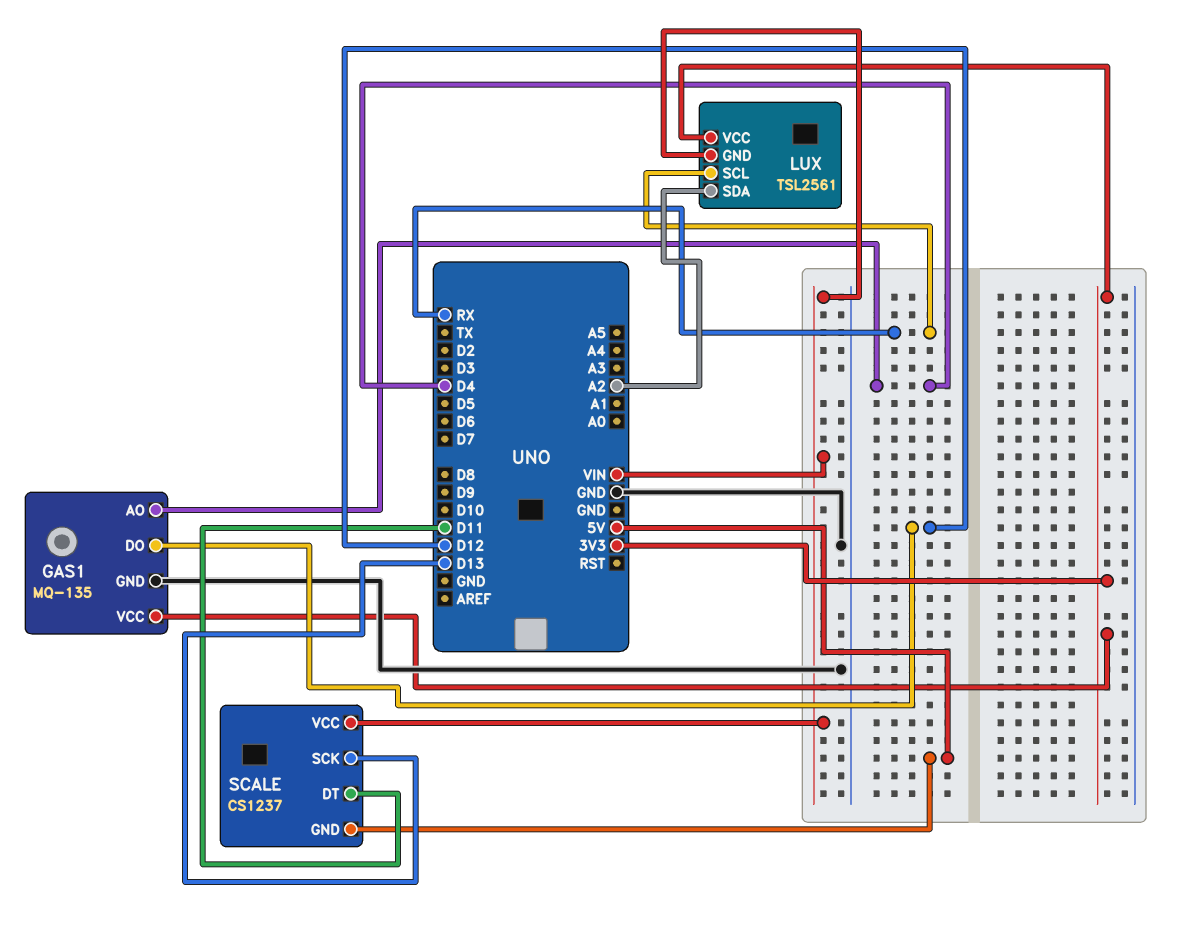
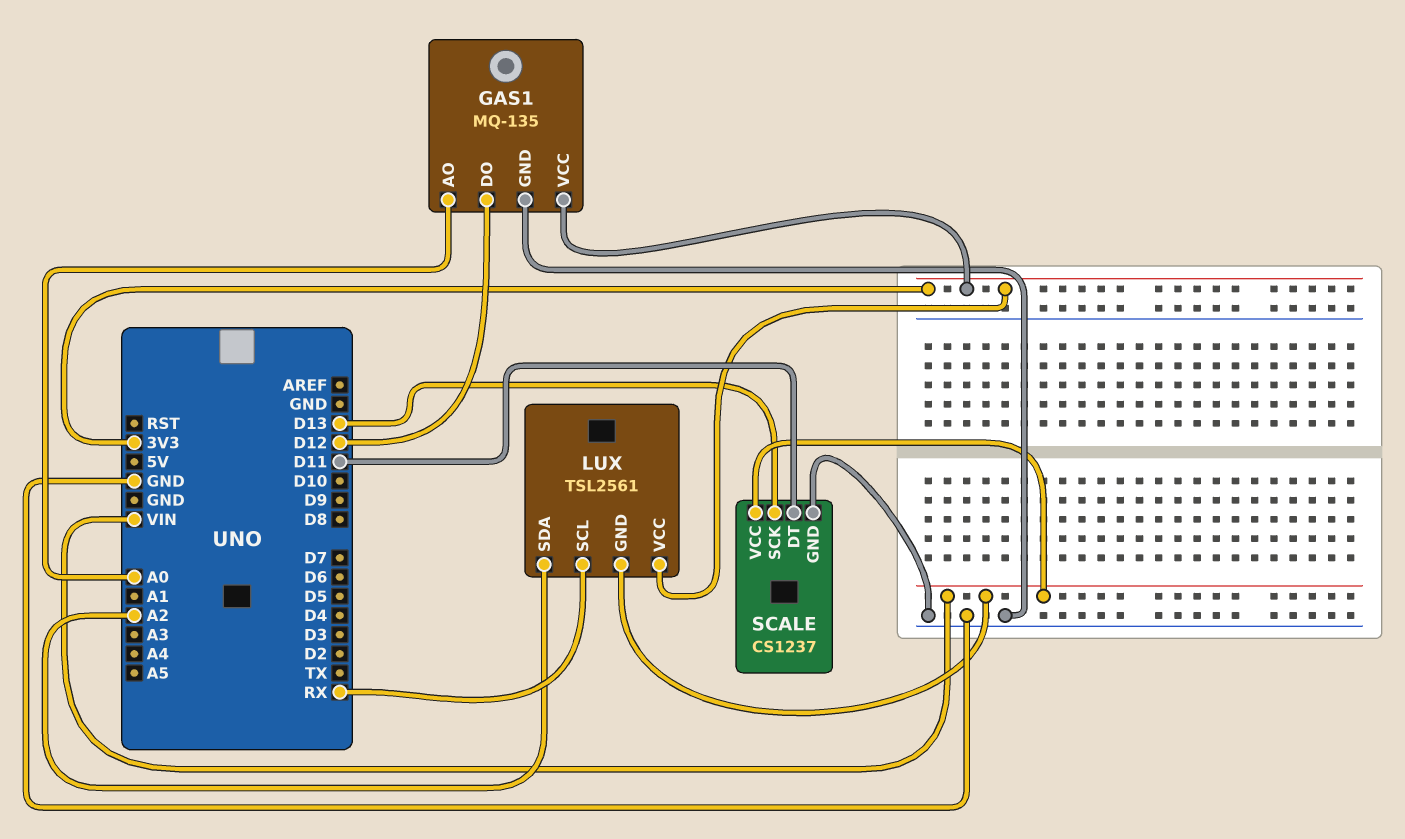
GAS1 pin AO: D4 -> A0
SCALE pin GND: 5V -> GND

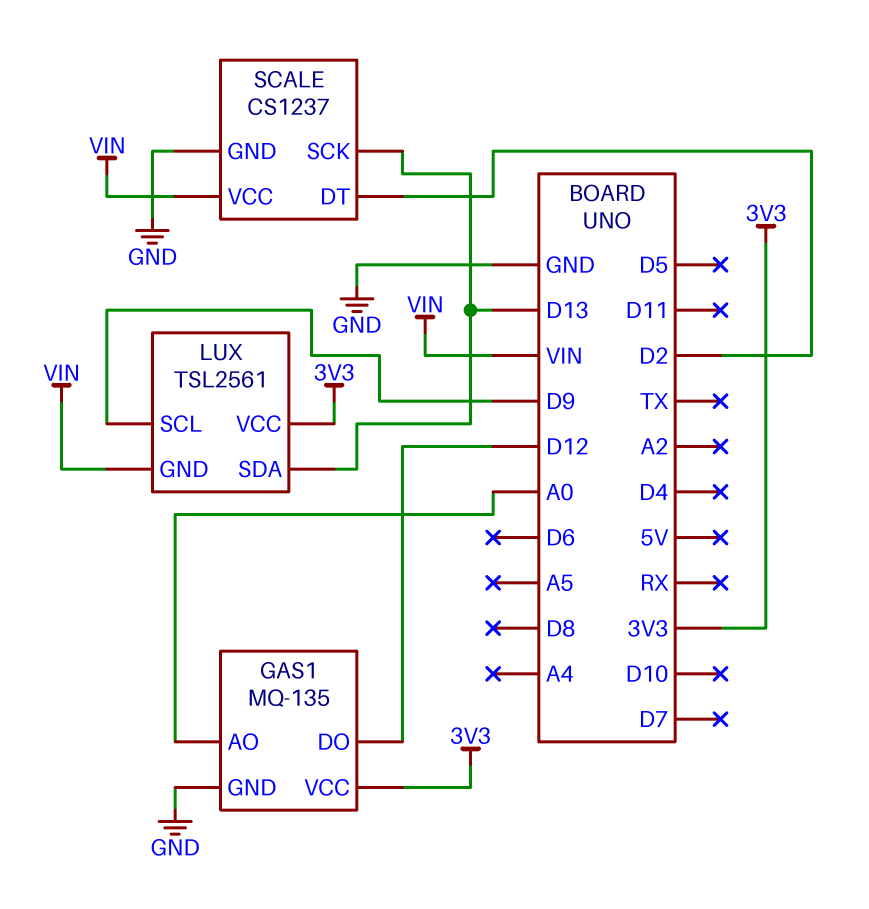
LUX pin SCL: RX -> D9
LUX pin SDA: A2 -> D13
SCALE pin DT: D11 -> D2

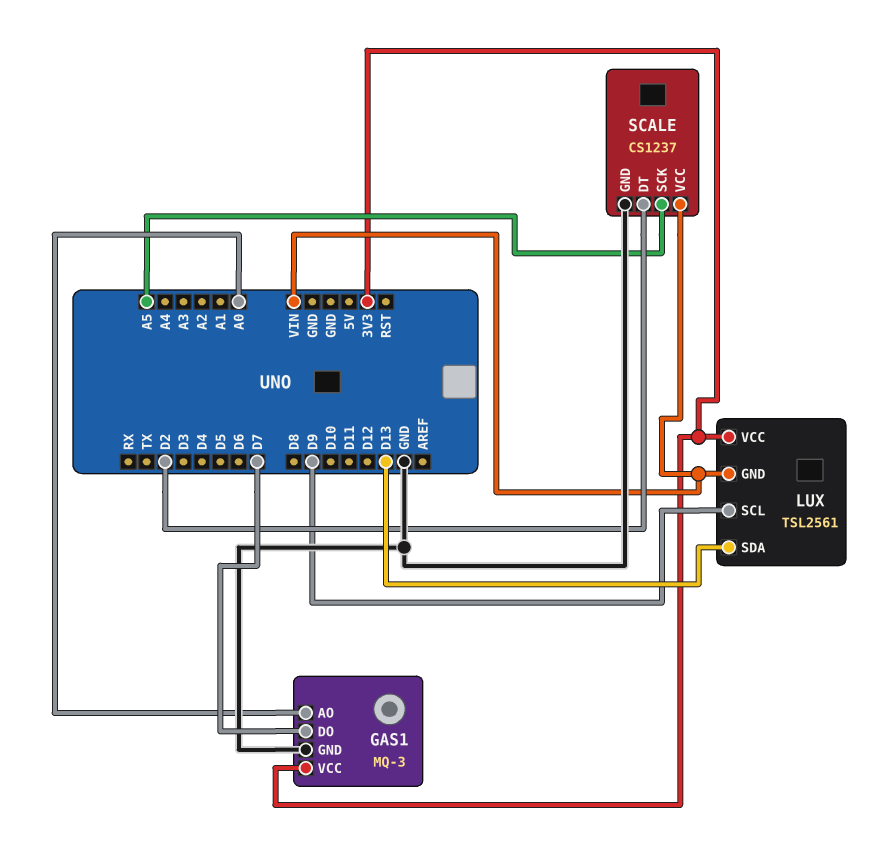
GAS1: MQ-135 -> MQ-3
GAS1 pin DO: D12 -> D7
SCALE pin SCK: D13 -> A5

